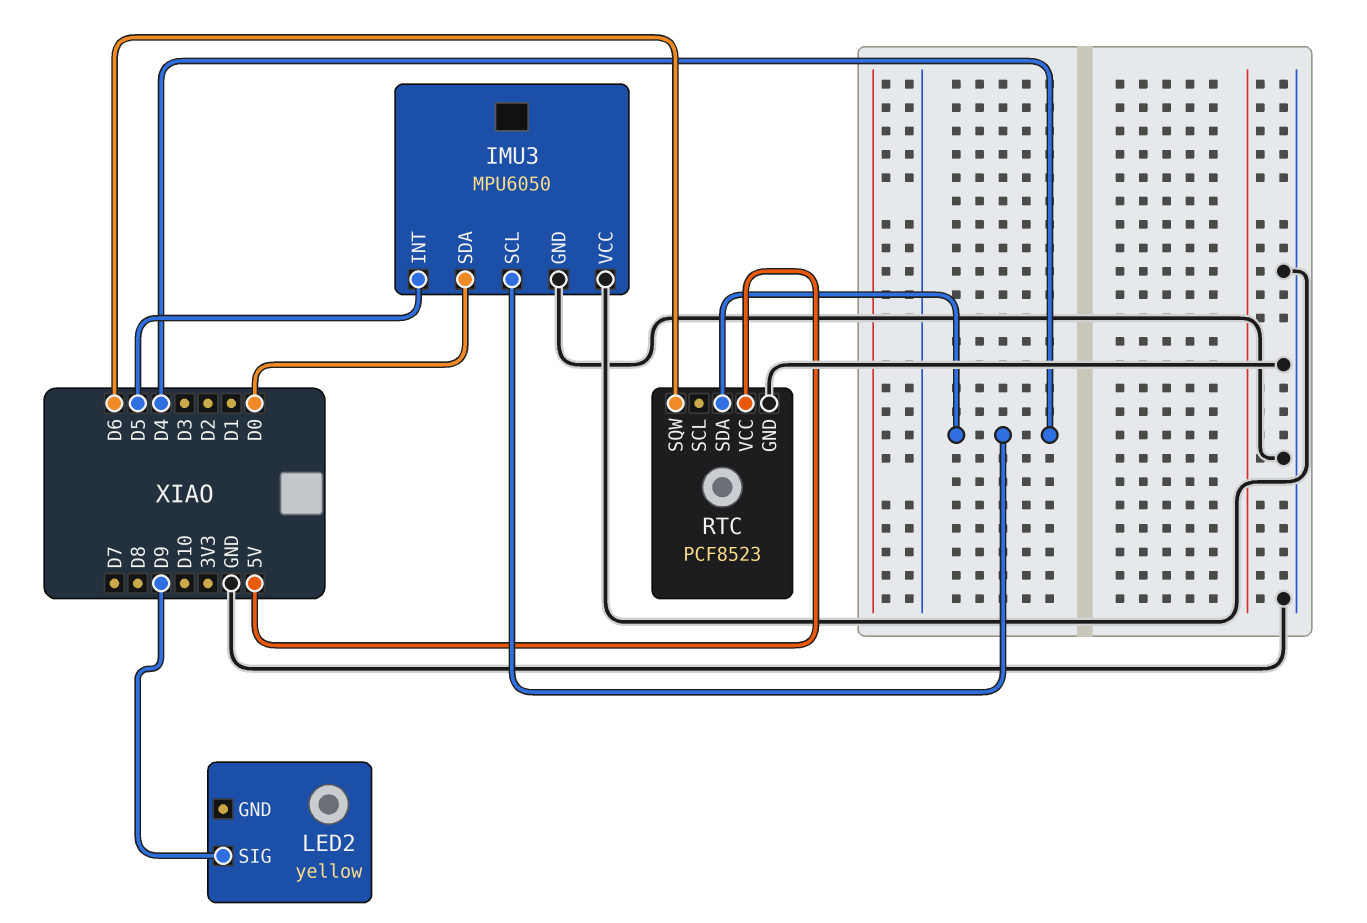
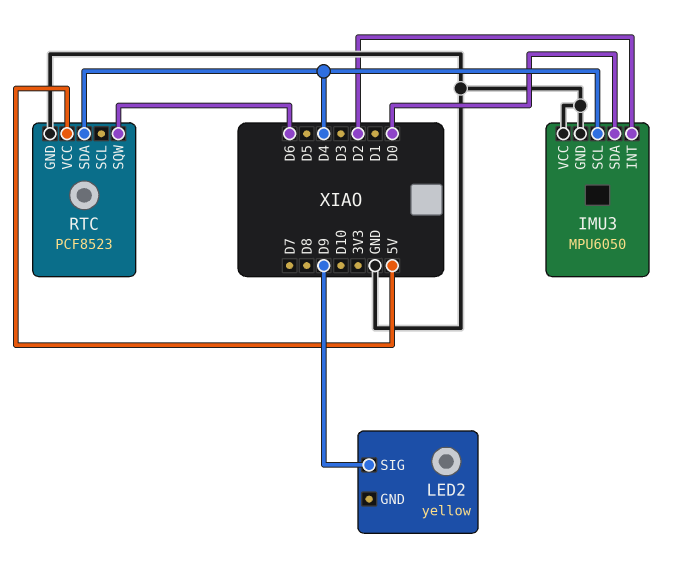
IMU3 pin INT: D5 -> D2

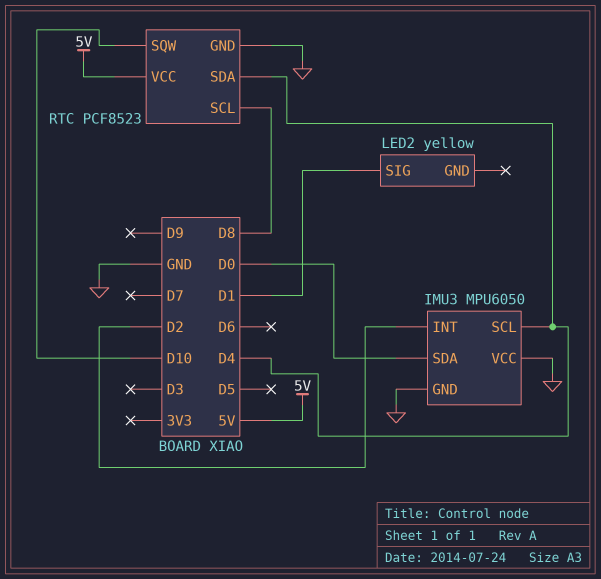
LED2 pin SIG: D9 -> D1
RTC pin SCL: none -> D8
RTC pin SQW: D6 -> D10

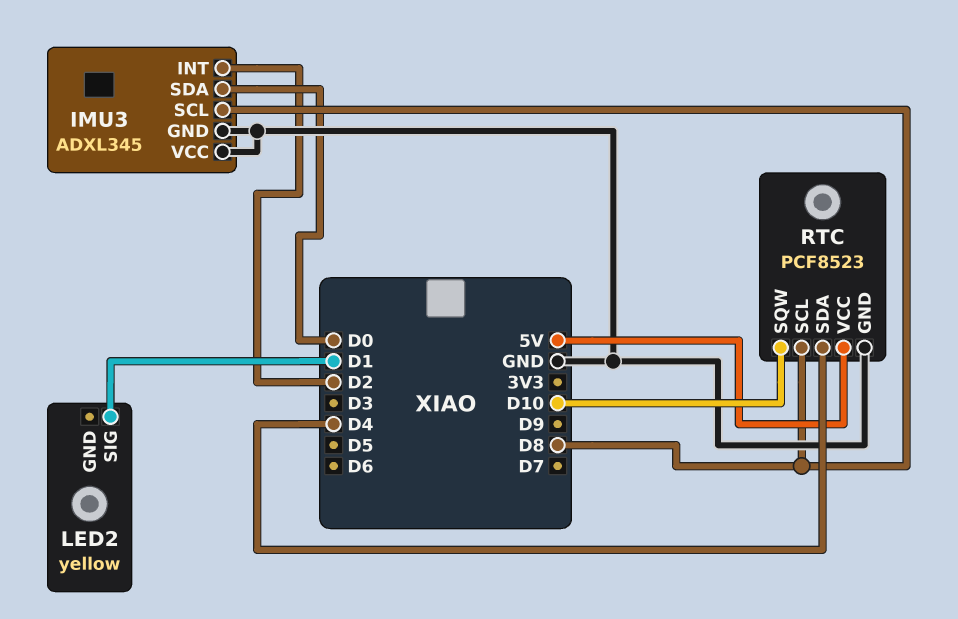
IMU3: MPU6050 -> ADXL345
IMU3 pin SCL: D4 -> D8

